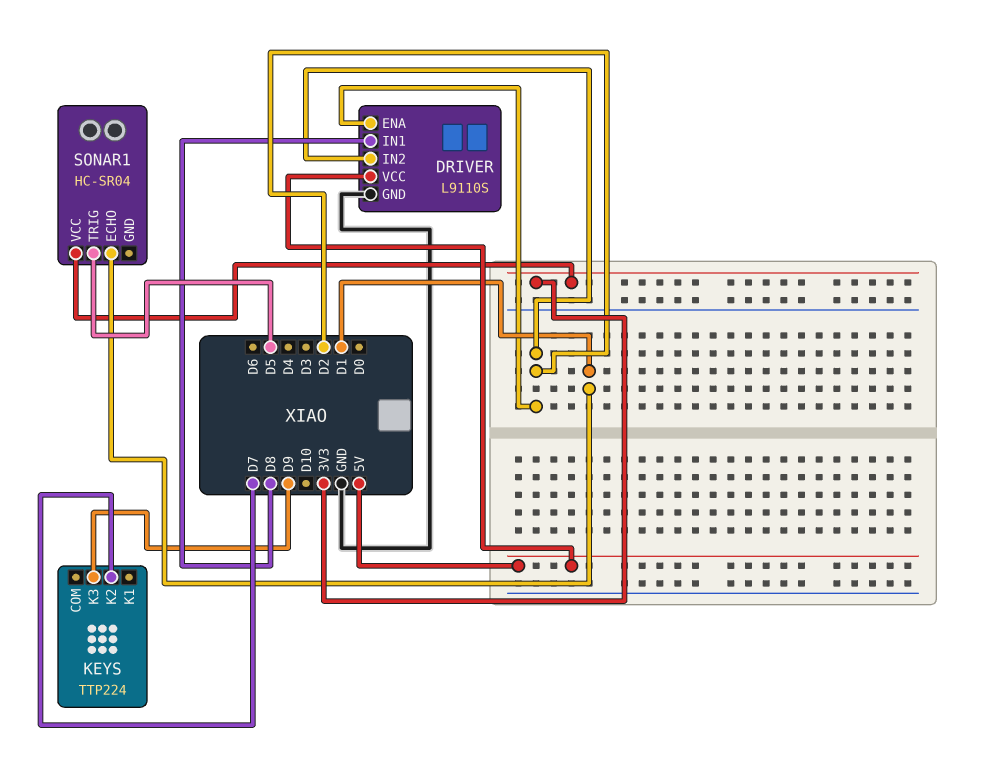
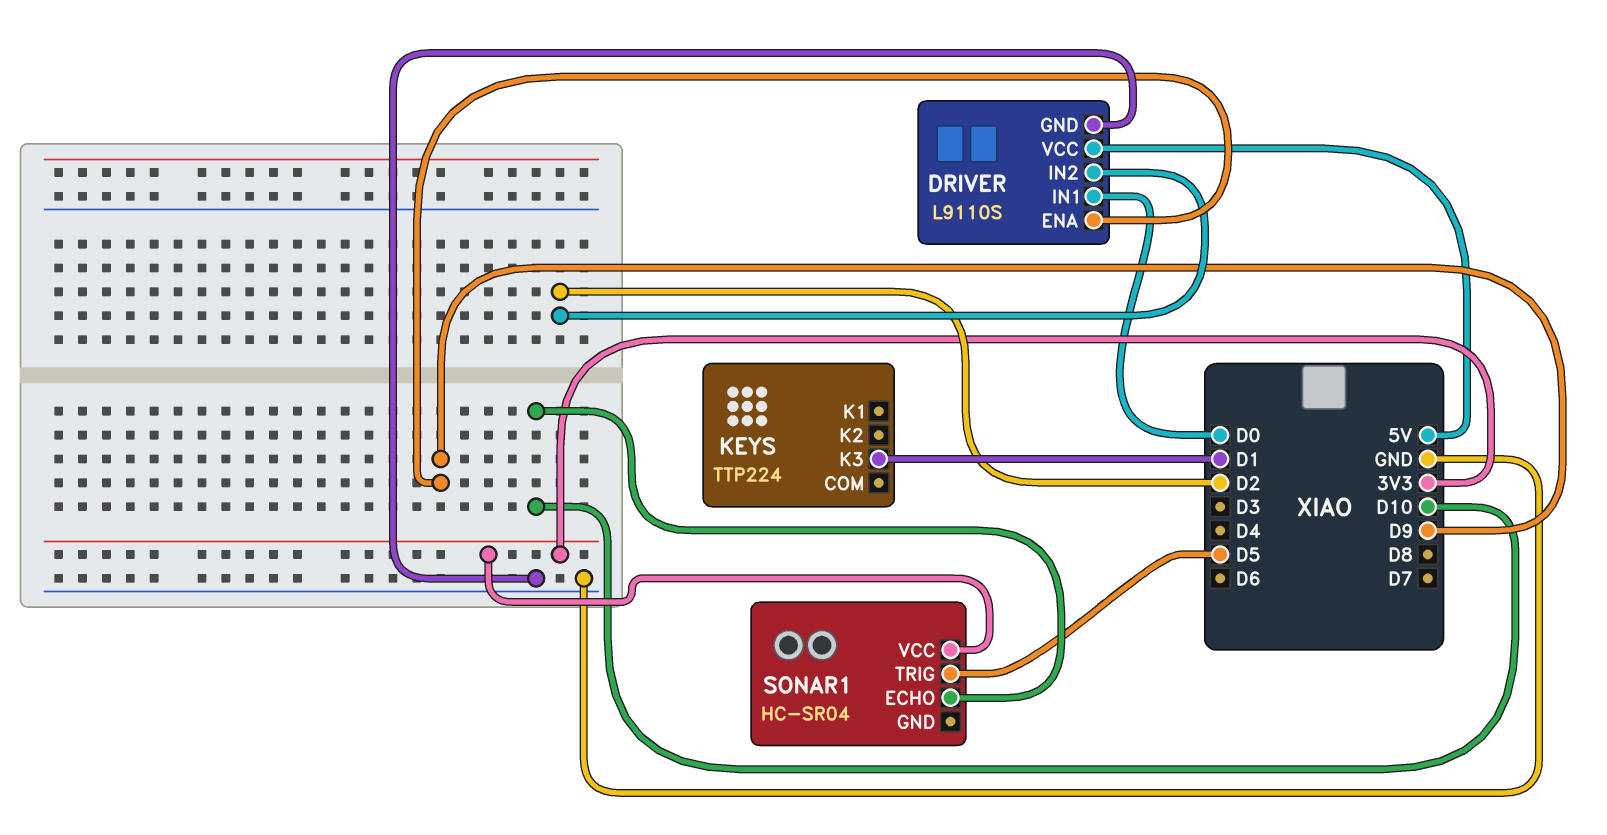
DRIVER pin ENA: D2 -> D9
DRIVER pin IN1: D8 -> D0
KEYS pin K2: D7 -> none
KEYS pin K3: D9 -> D1
SONAR1 pin ECHO: D1 -> D10

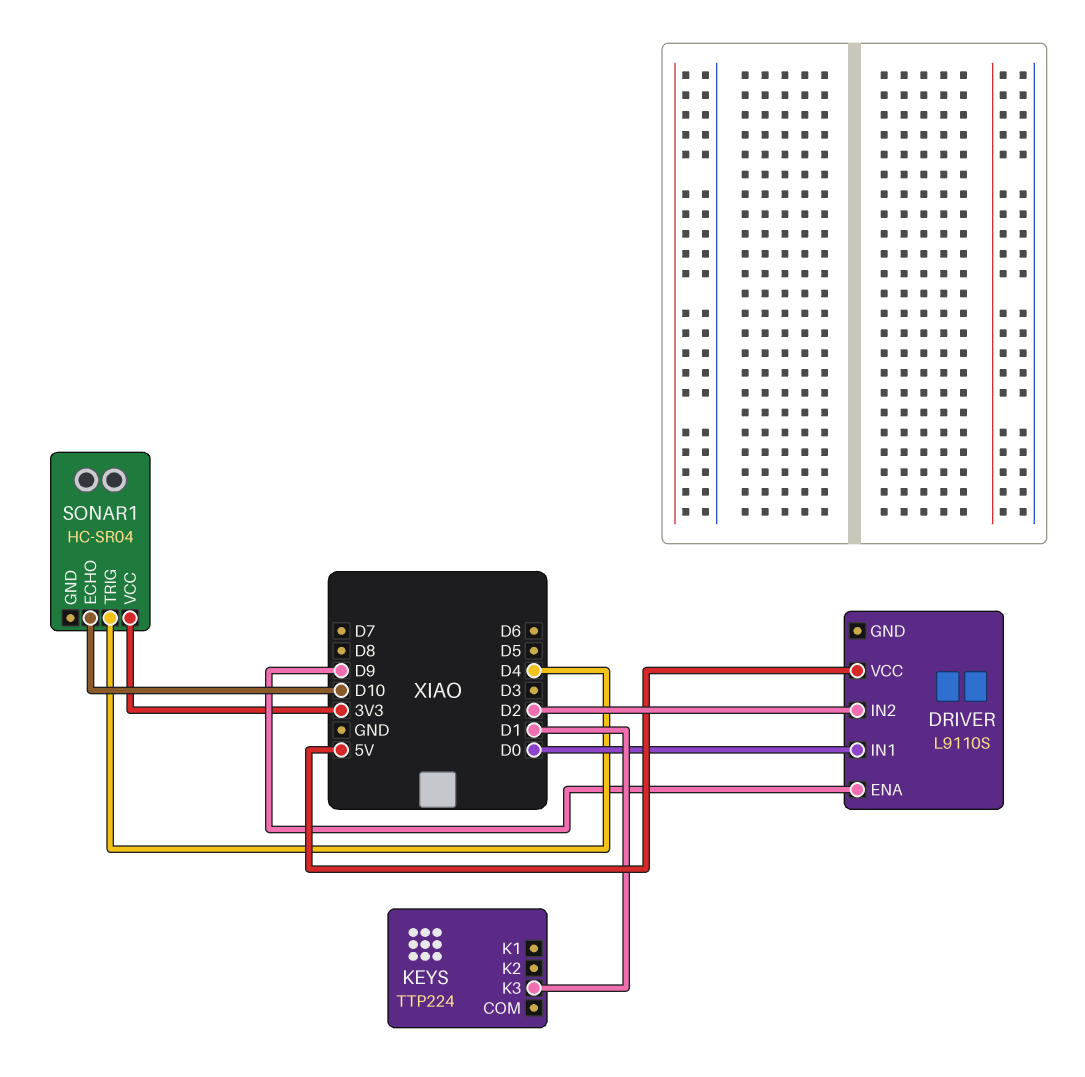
DRIVER pin GND: GND -> none
SONAR1 pin TRIG: D5 -> D4

